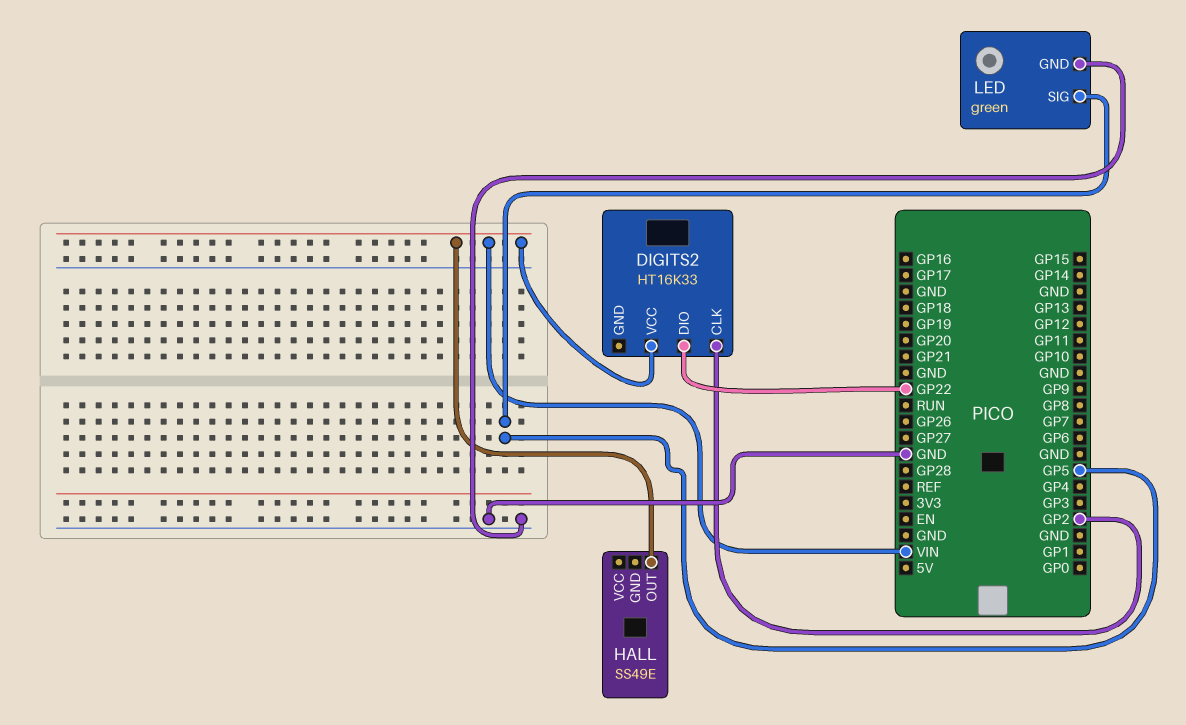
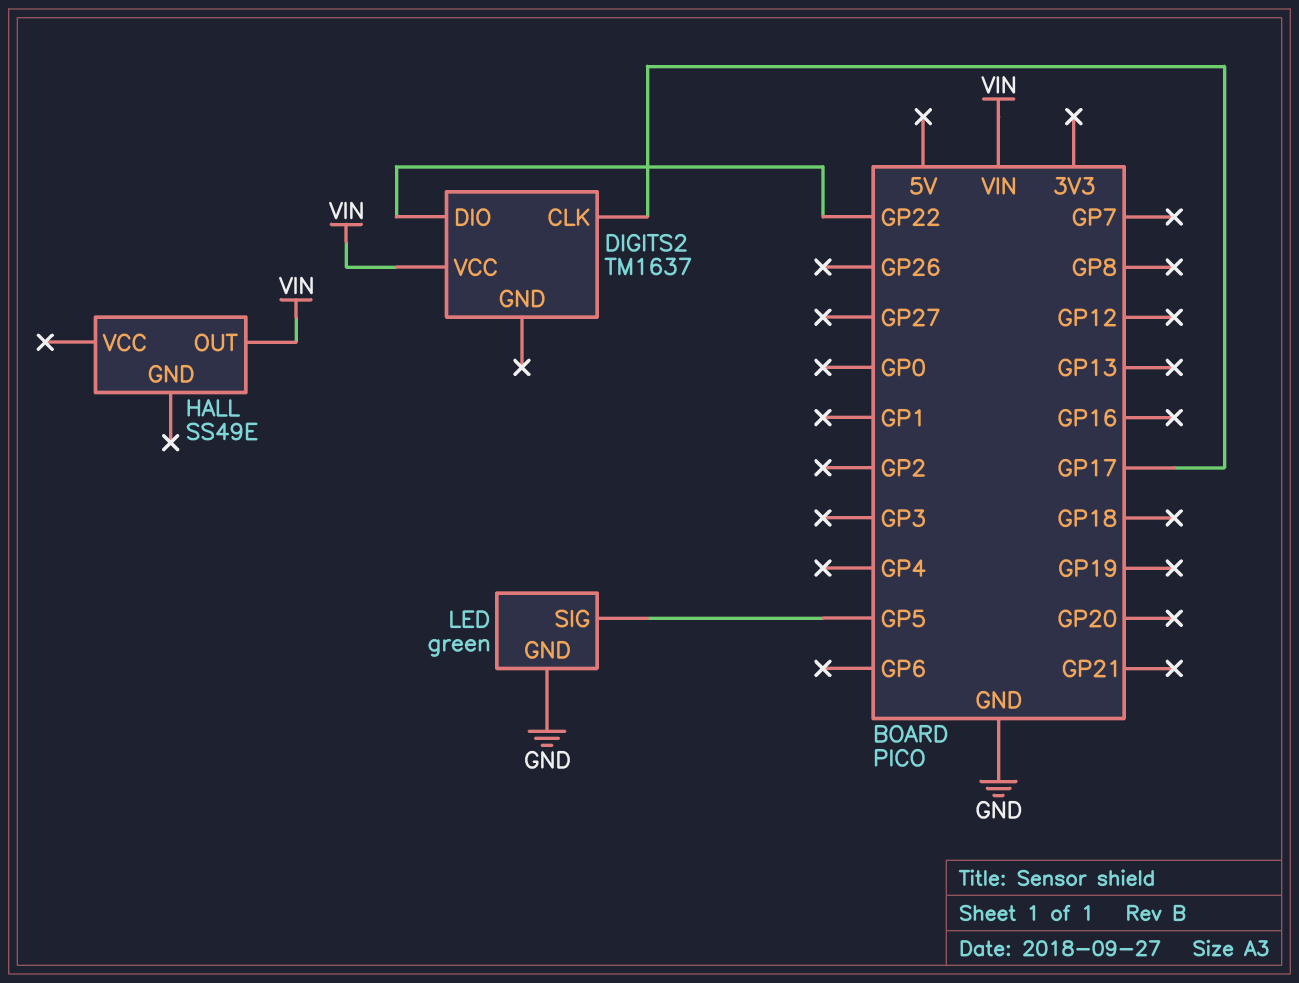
DIGITS2: HT16K33 -> TM1637
DIGITS2 pin CLK: GP2 -> GP17

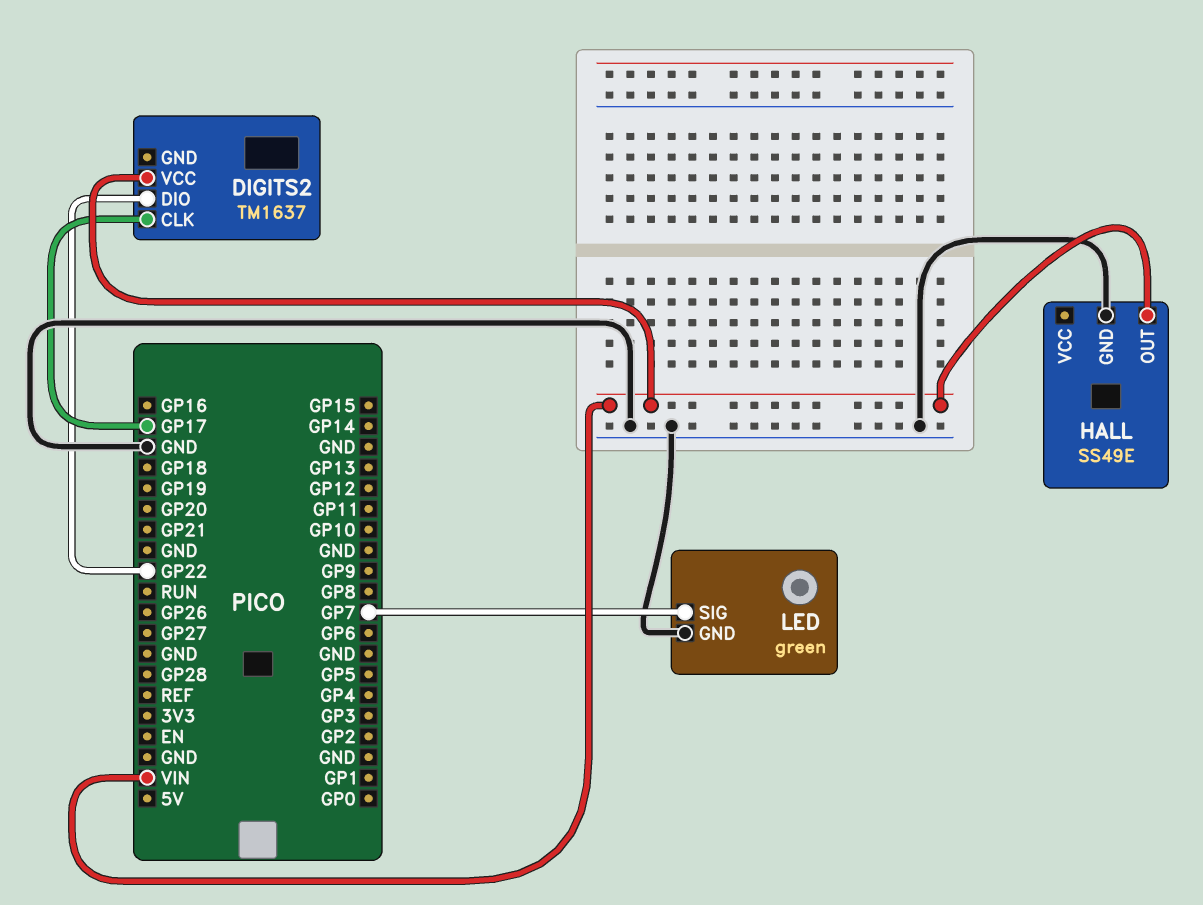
HALL pin GND: none -> GND
LED pin SIG: GP5 -> GP7

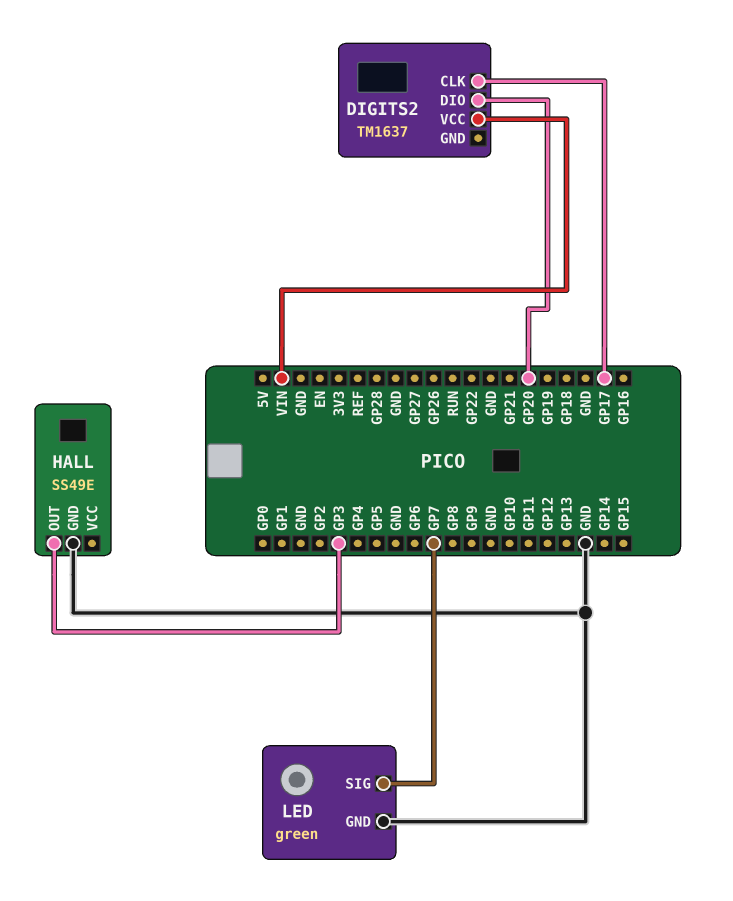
DIGITS2 pin DIO: GP22 -> GP20
HALL pin OUT: VIN -> GP3

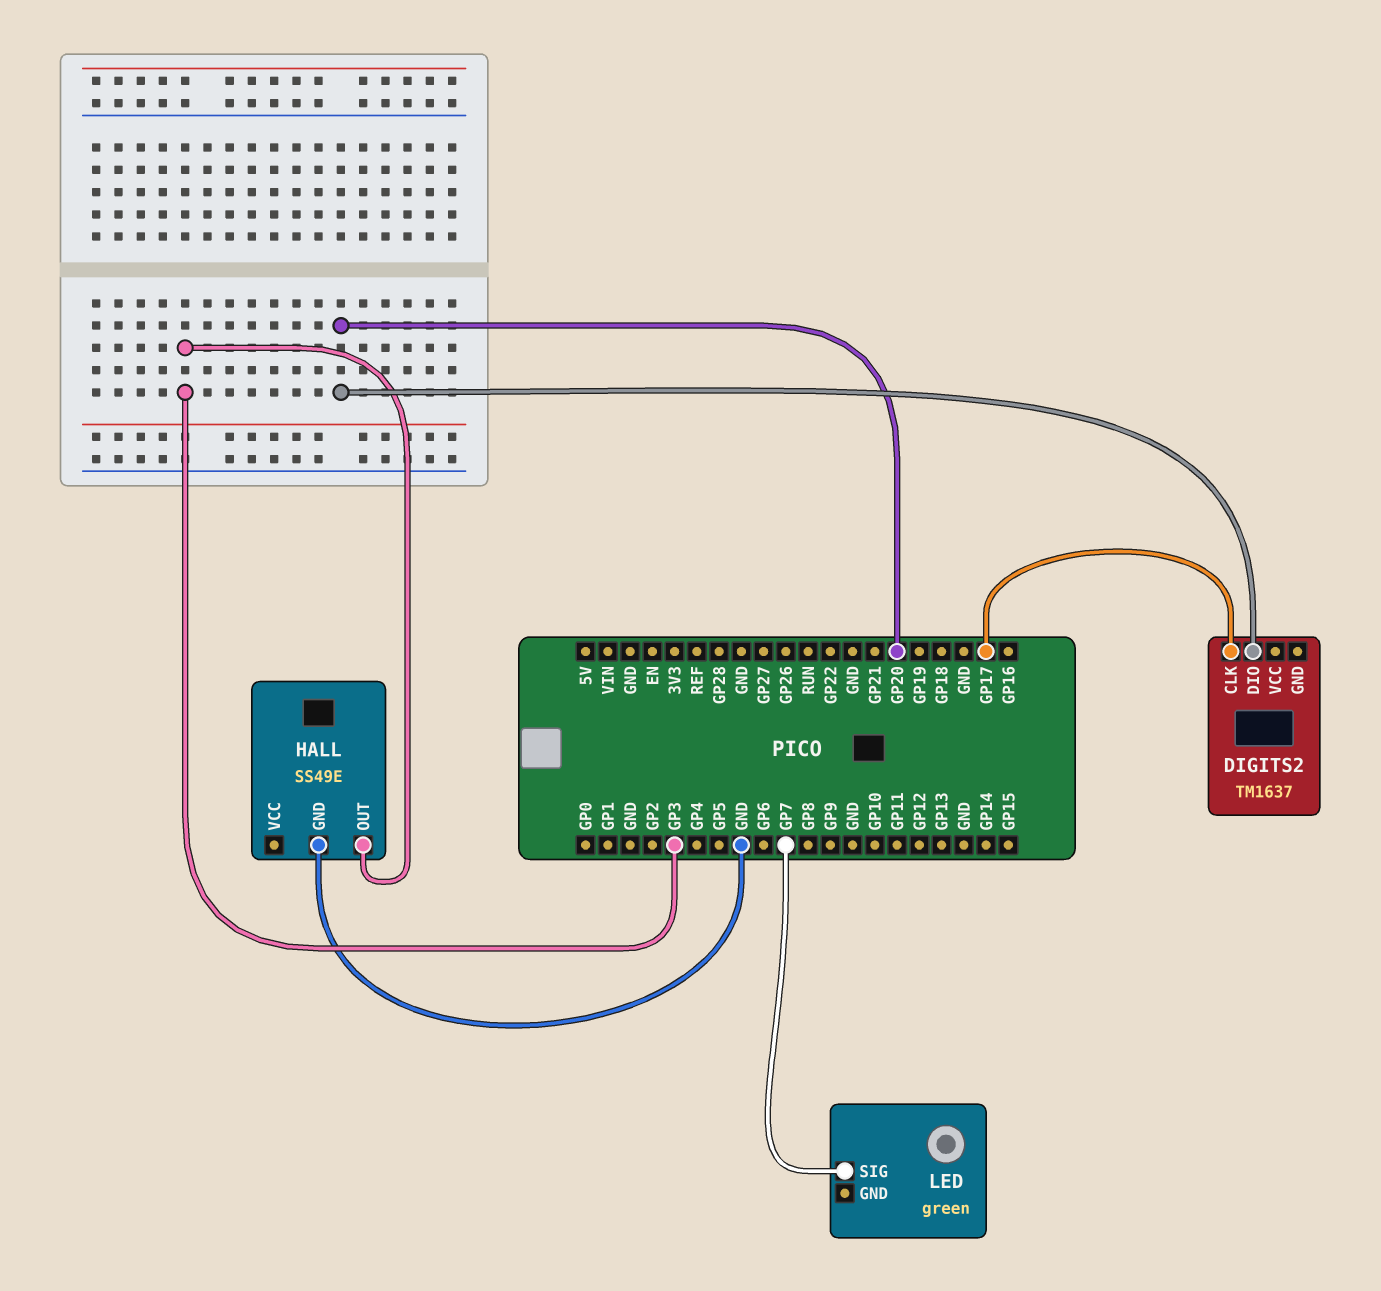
DIGITS2 pin VCC: VIN -> none
LED pin GND: GND -> none

